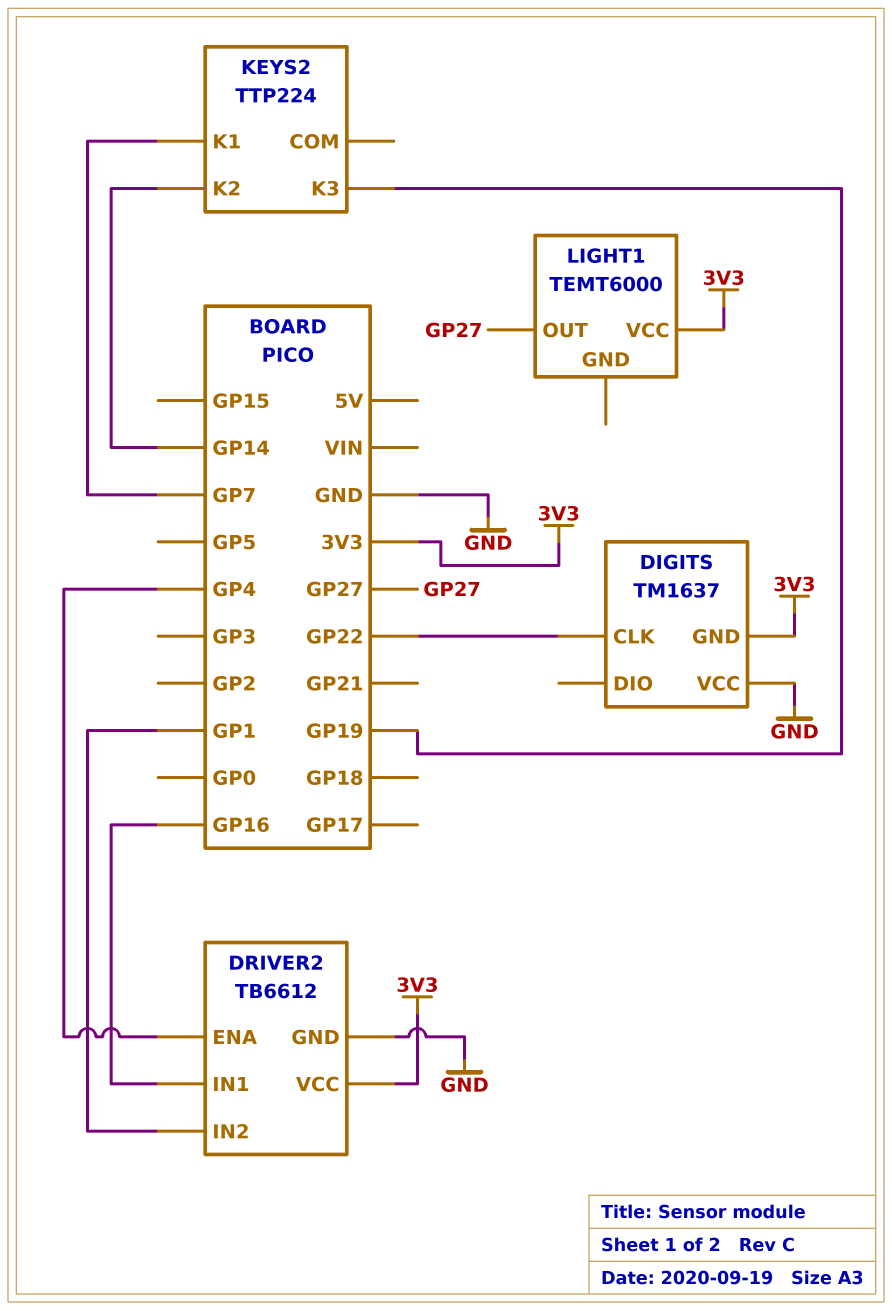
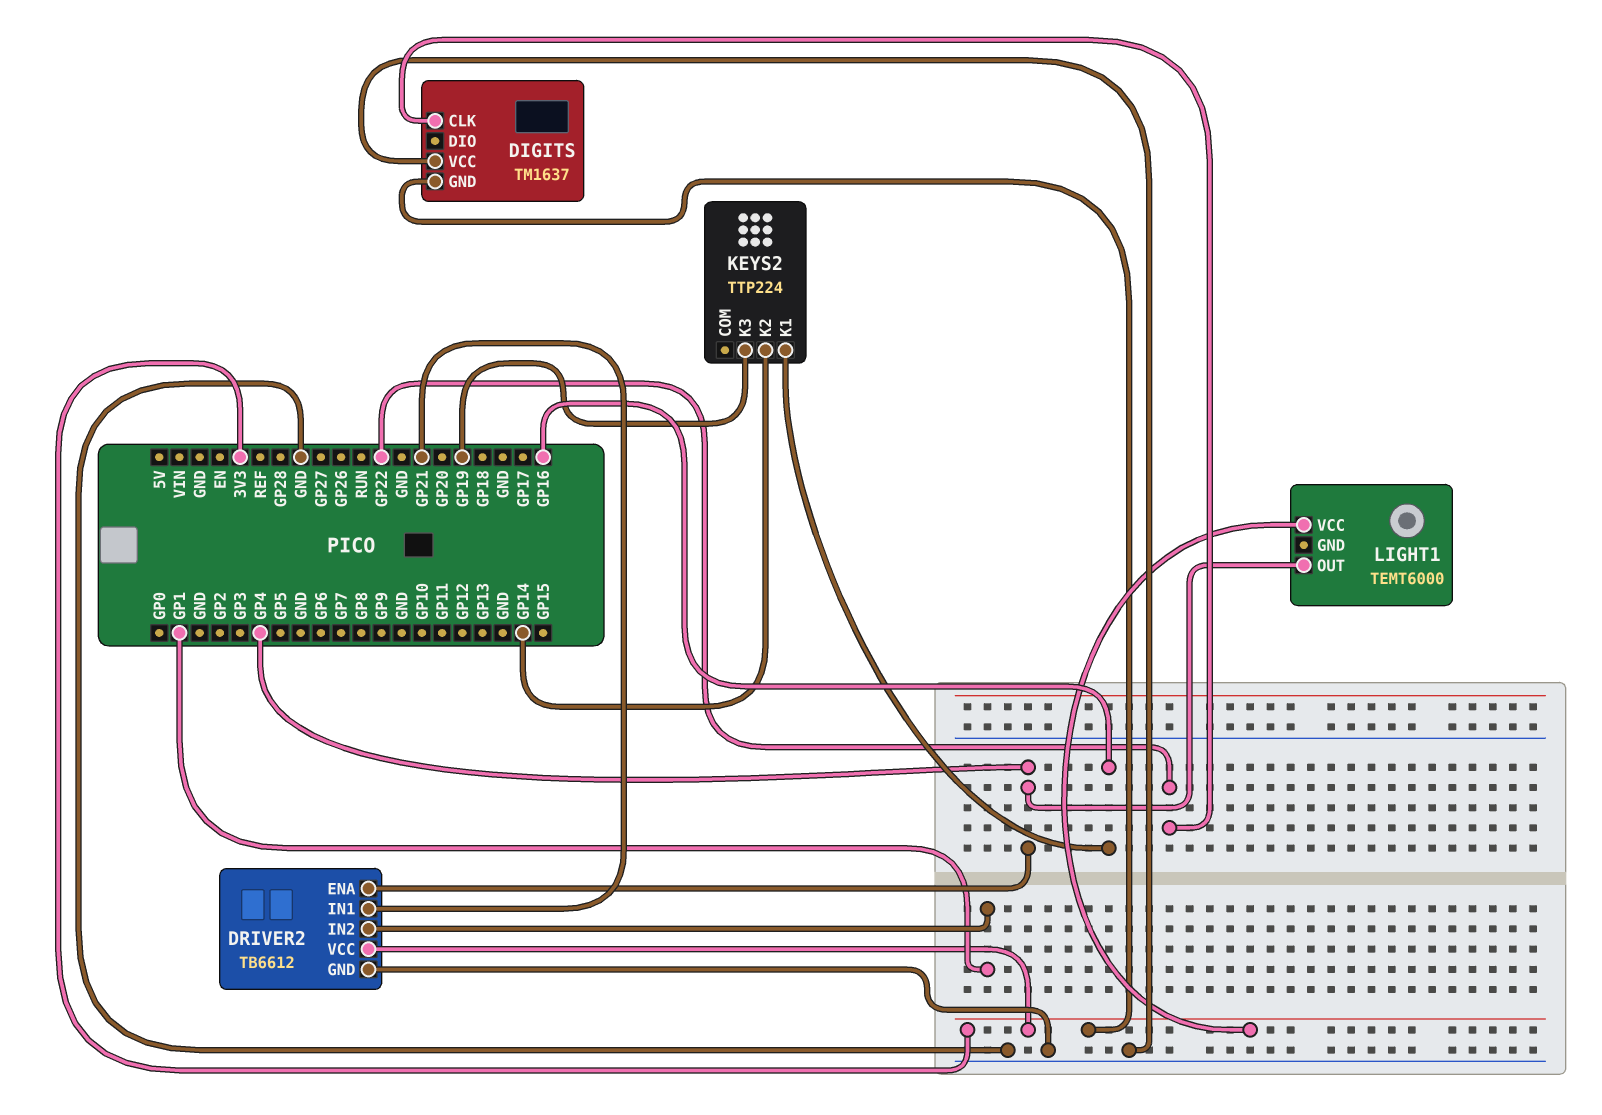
DRIVER2 pin IN1: GP16 -> GP21
KEYS2 pin K1: GP7 -> GP16
LIGHT1 pin OUT: GP27 -> GP4

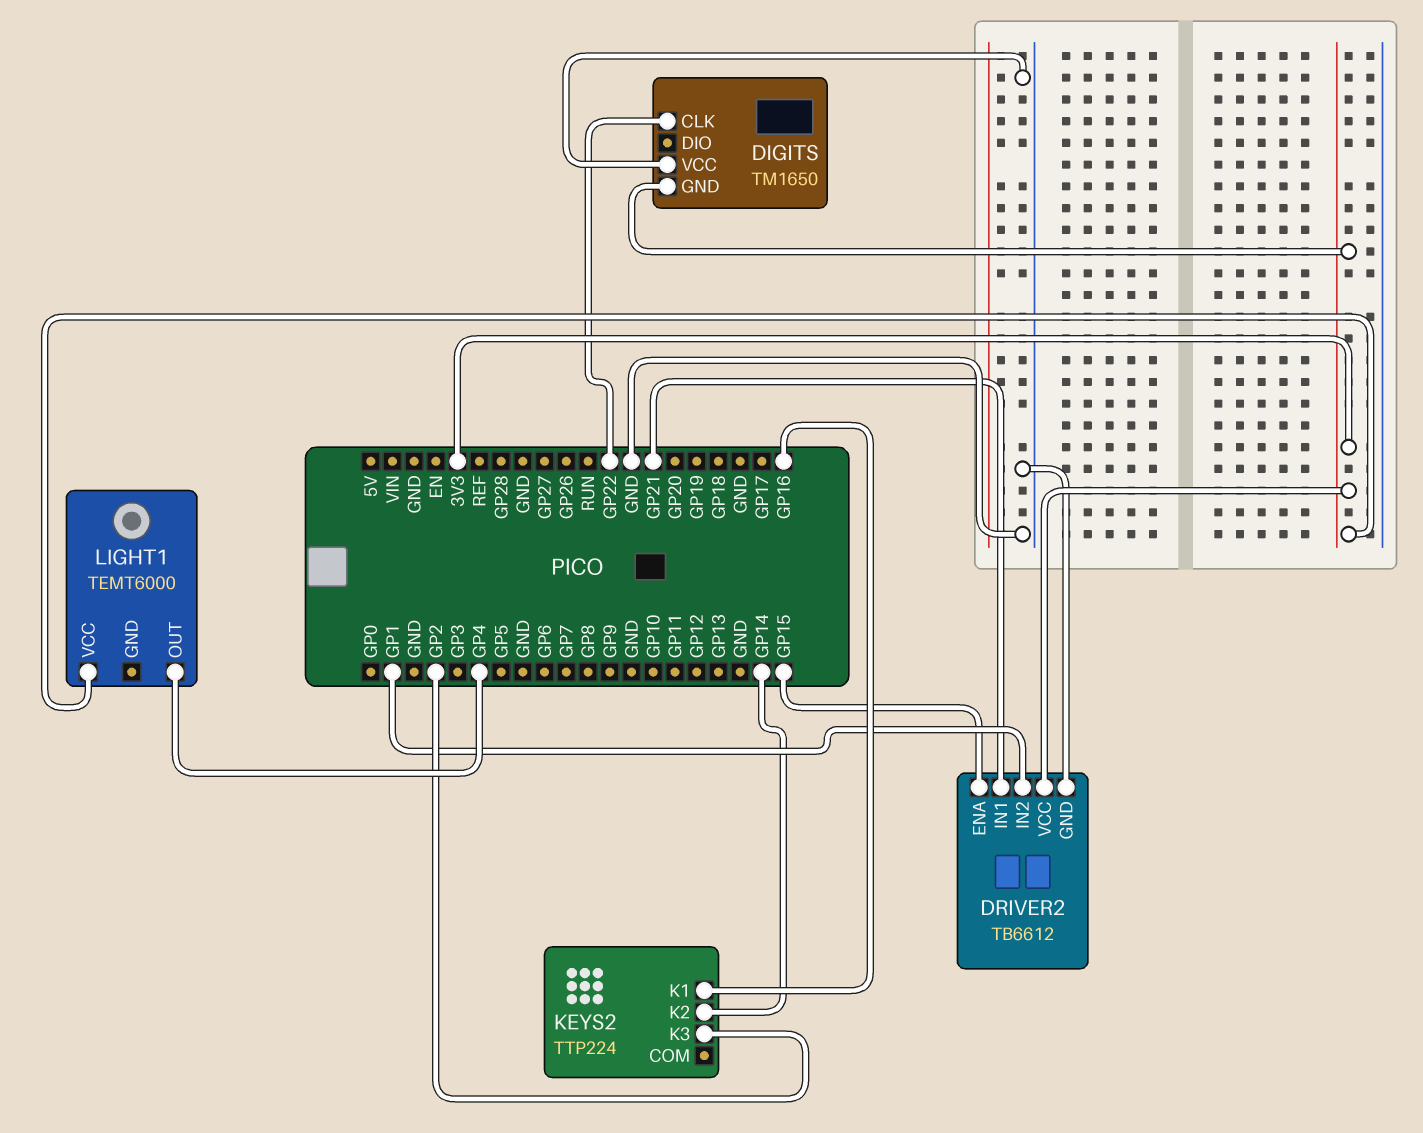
DIGITS: TM1637 -> TM1650
DRIVER2 pin ENA: GP4 -> GP15
KEYS2 pin K3: GP19 -> GP2

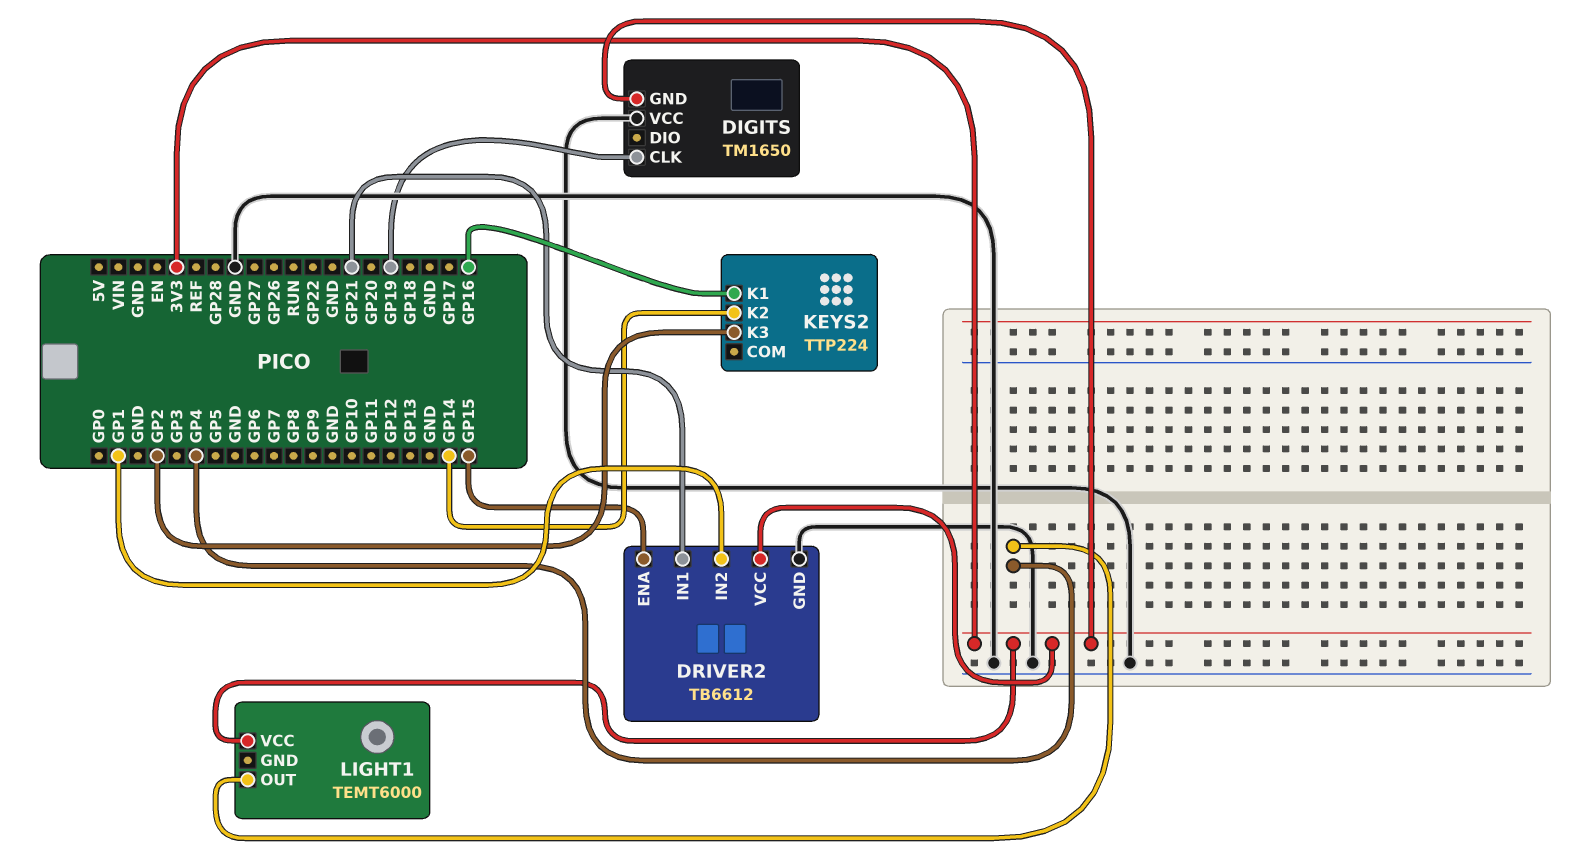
DIGITS pin CLK: GP22 -> GP19

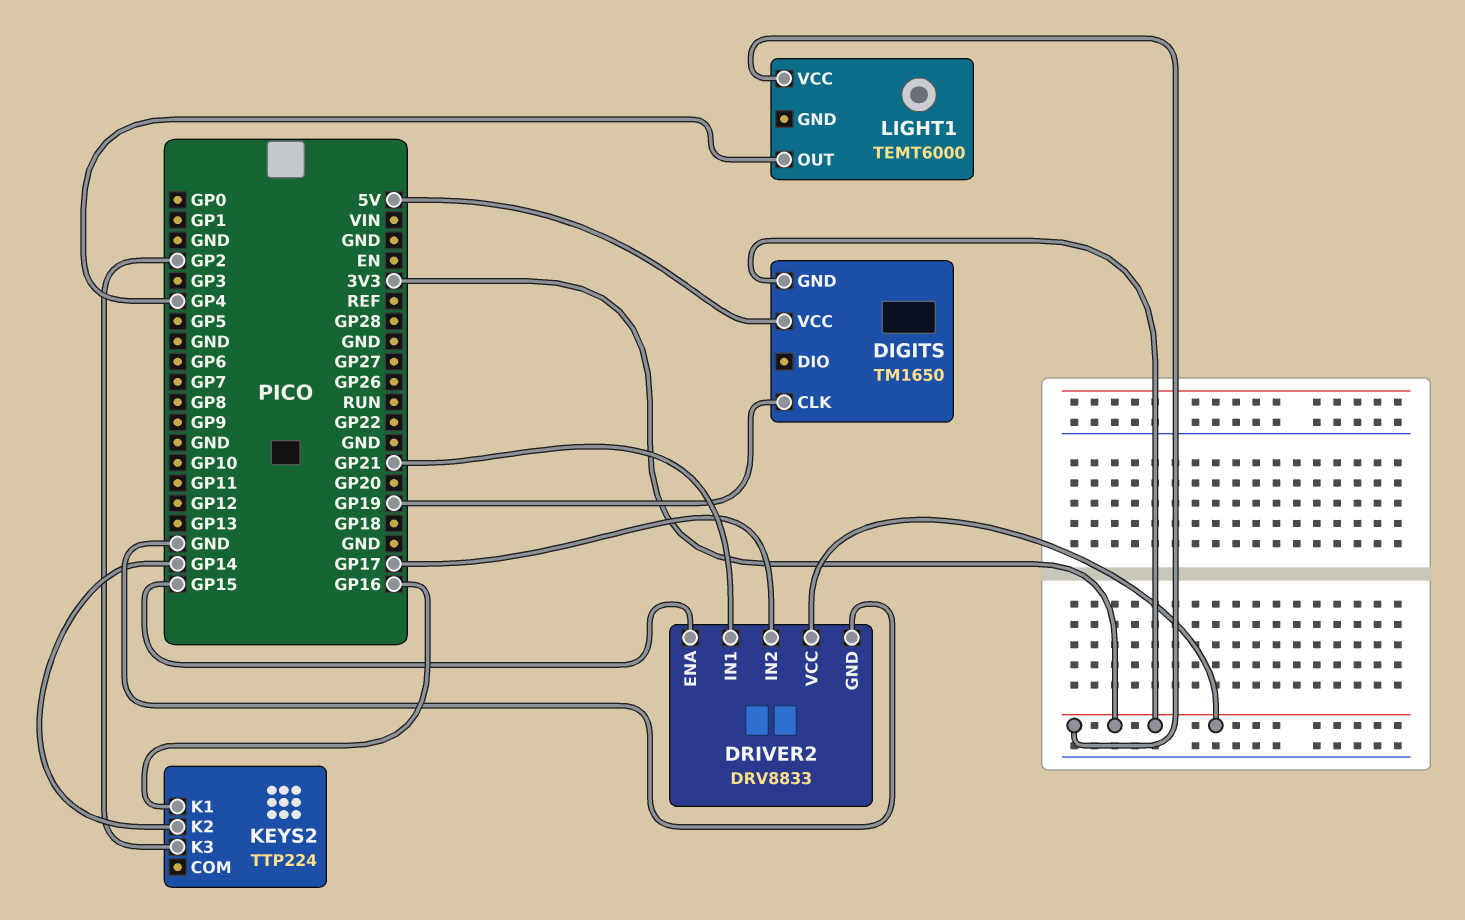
DIGITS pin VCC: GND -> 5V
DRIVER2: TB6612 -> DRV8833
DRIVER2 pin IN2: GP1 -> GP17

